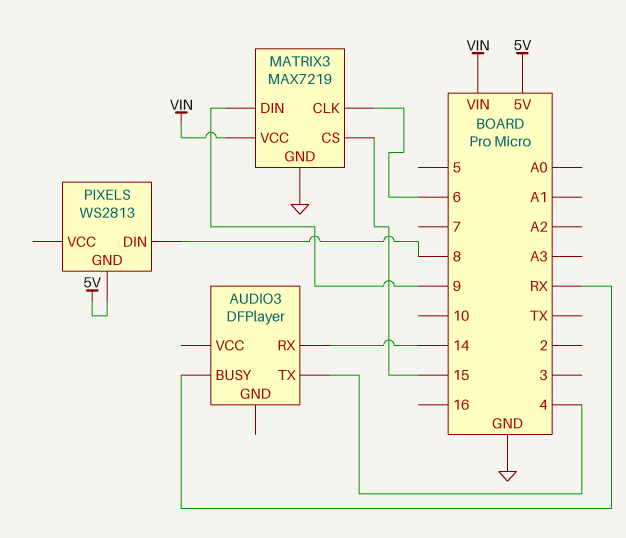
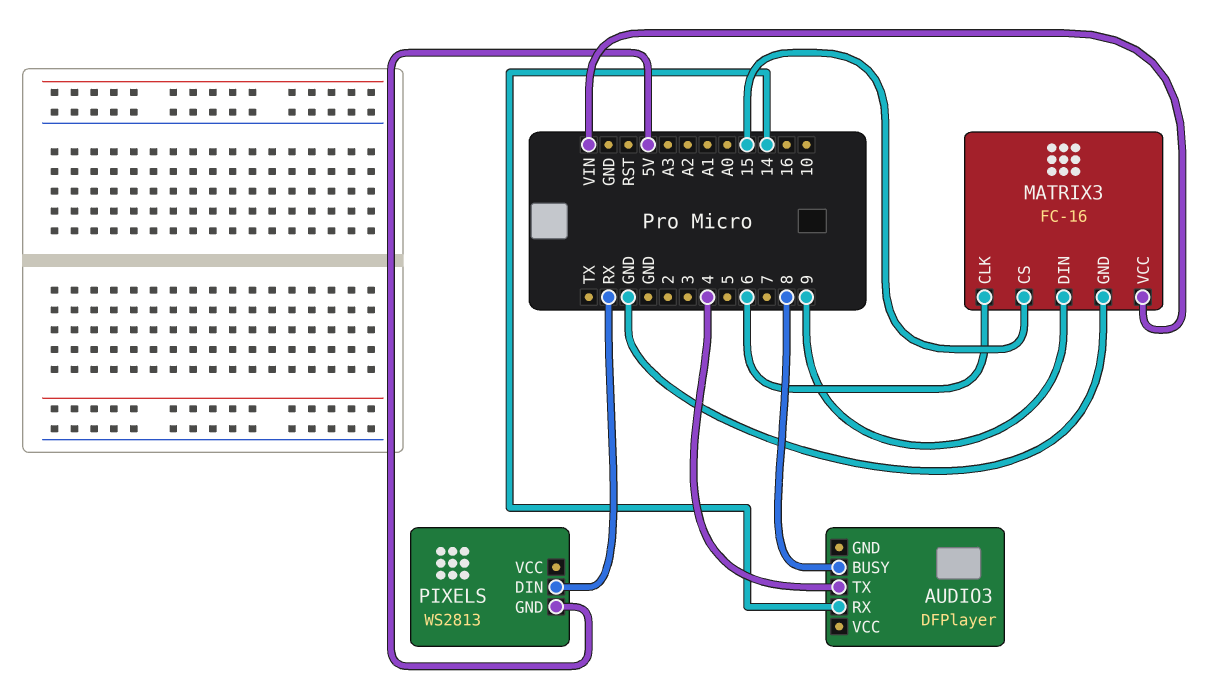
AUDIO3 pin BUSY: RX -> 8
MATRIX3: MAX7219 -> FC-16
PIXELS pin DIN: 8 -> RX

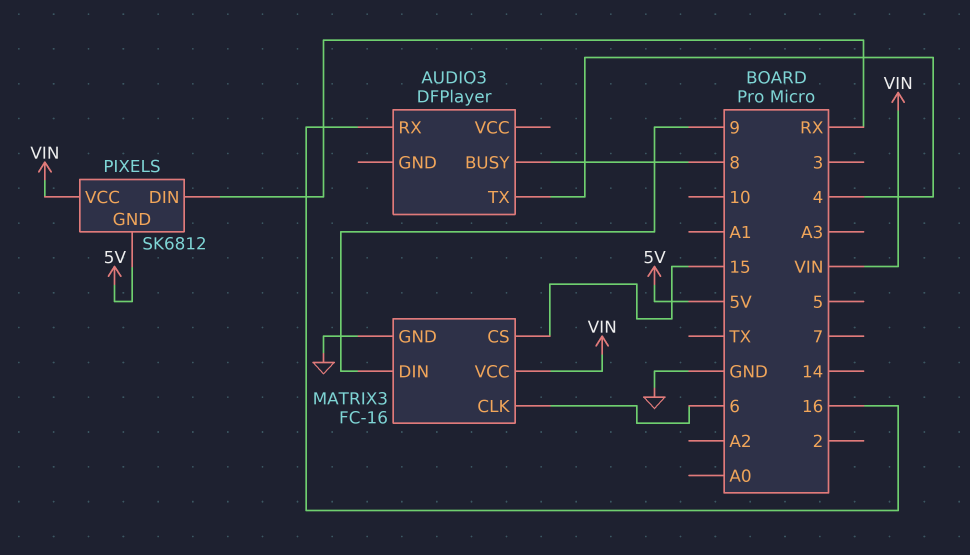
AUDIO3 pin RX: 14 -> 16
PIXELS: WS2813 -> SK6812
PIXELS pin VCC: none -> VIN

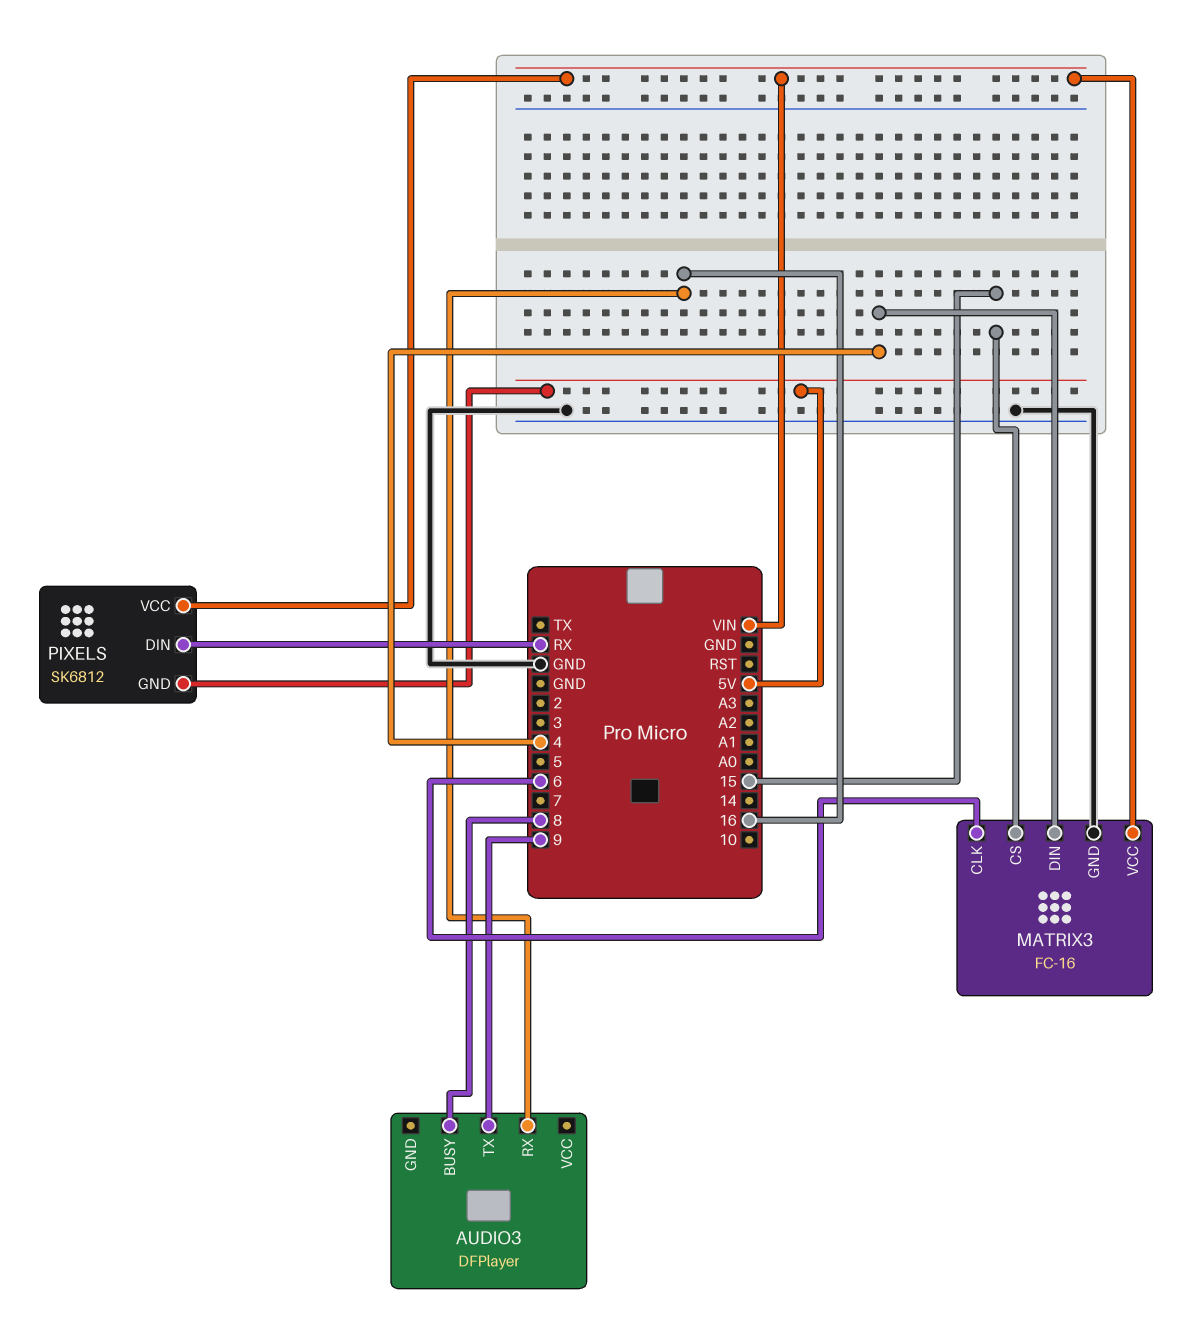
AUDIO3 pin TX: 4 -> 9
MATRIX3 pin DIN: 9 -> 4

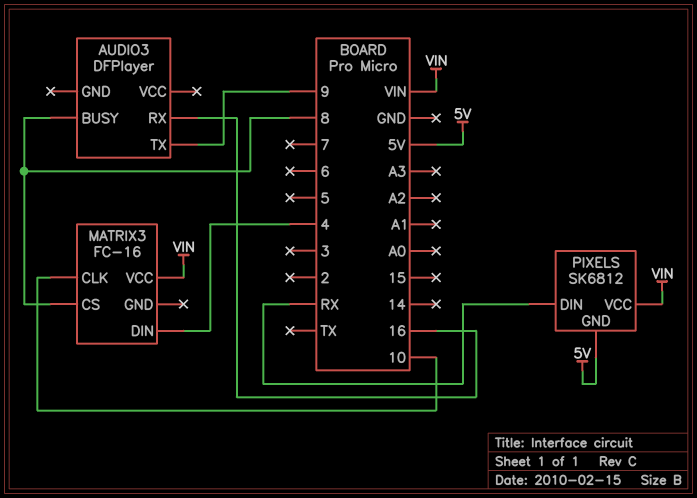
MATRIX3 pin CLK: 6 -> 10
MATRIX3 pin CS: 15 -> 8
MATRIX3 pin GND: GND -> none

